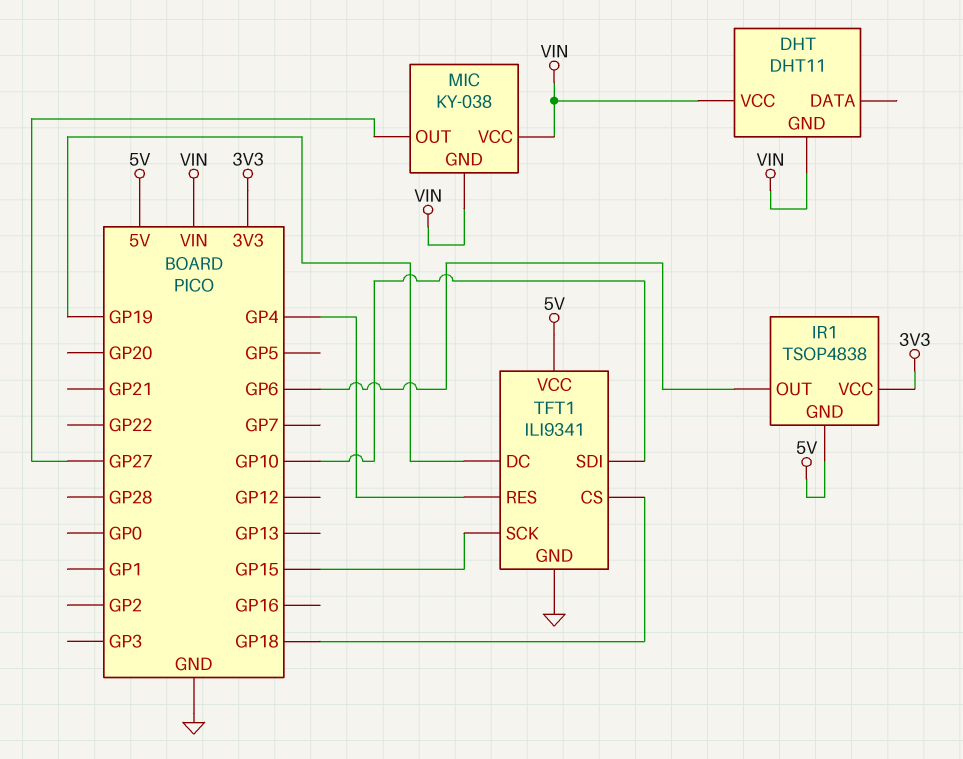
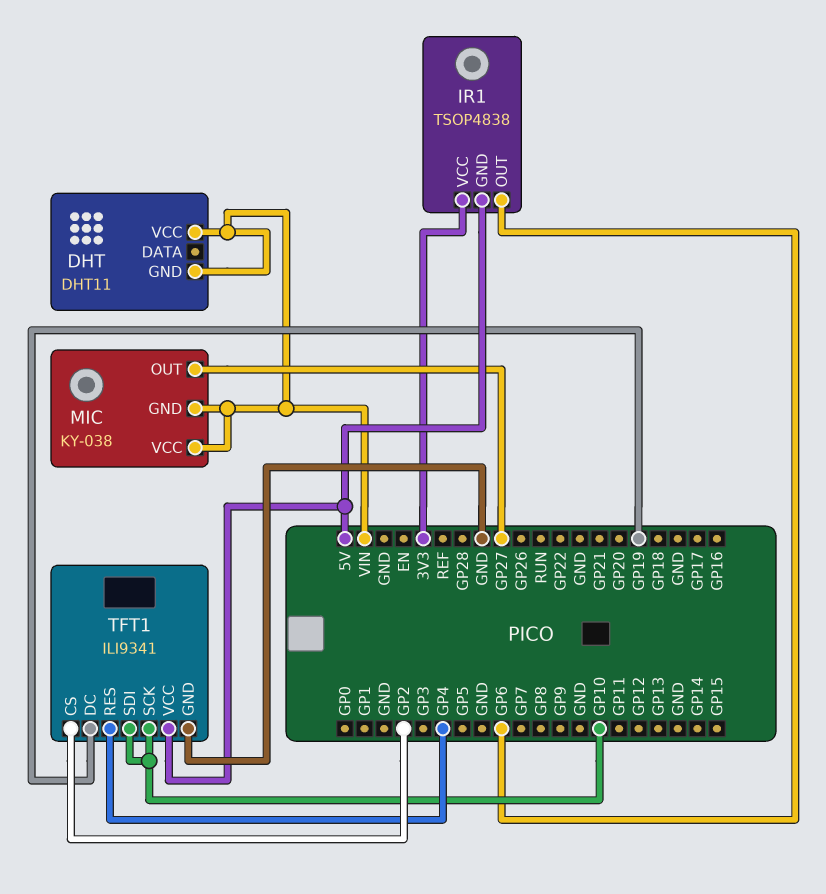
TFT1 pin CS: GP18 -> GP2
TFT1 pin SCK: GP15 -> GP10

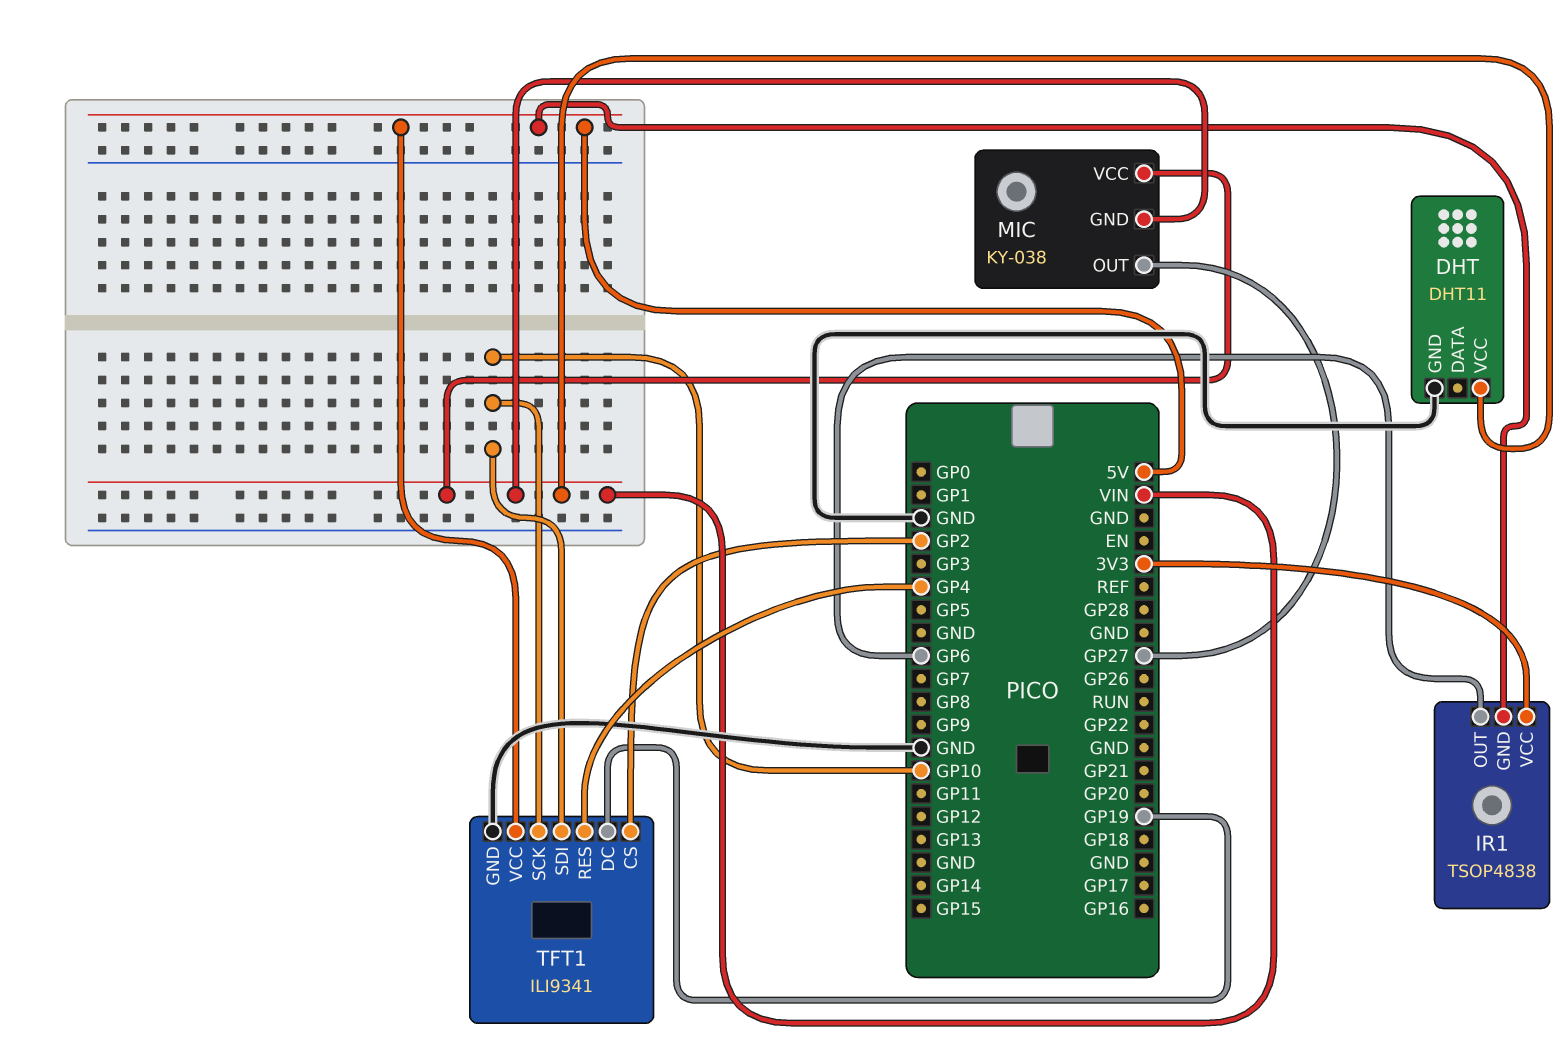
DHT pin GND: VIN -> GND

